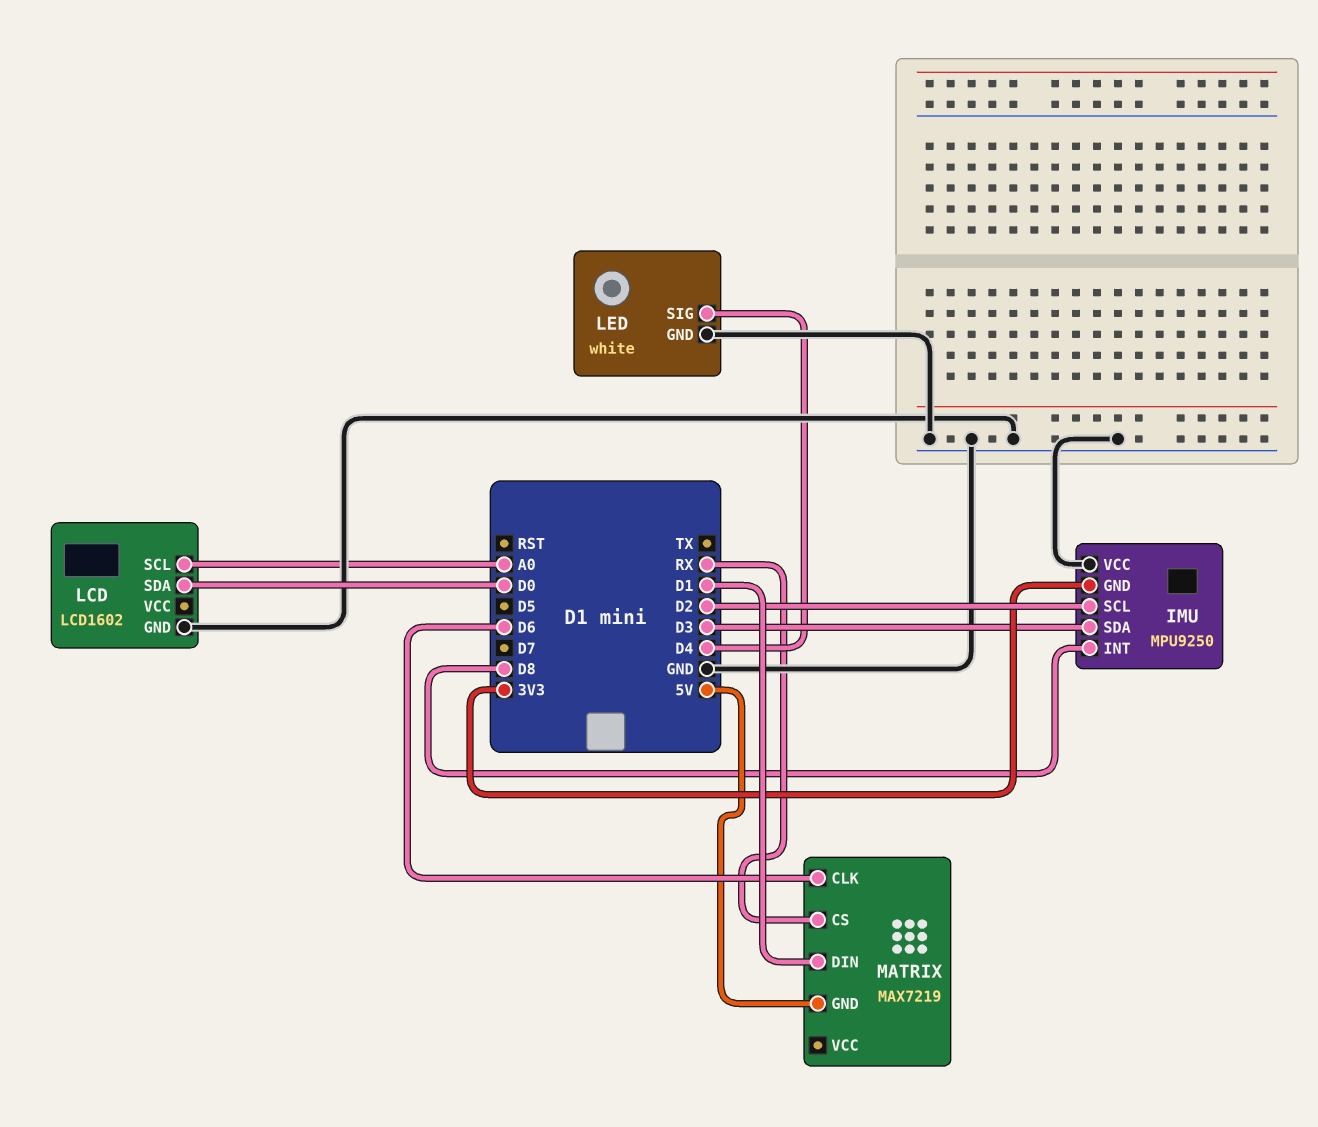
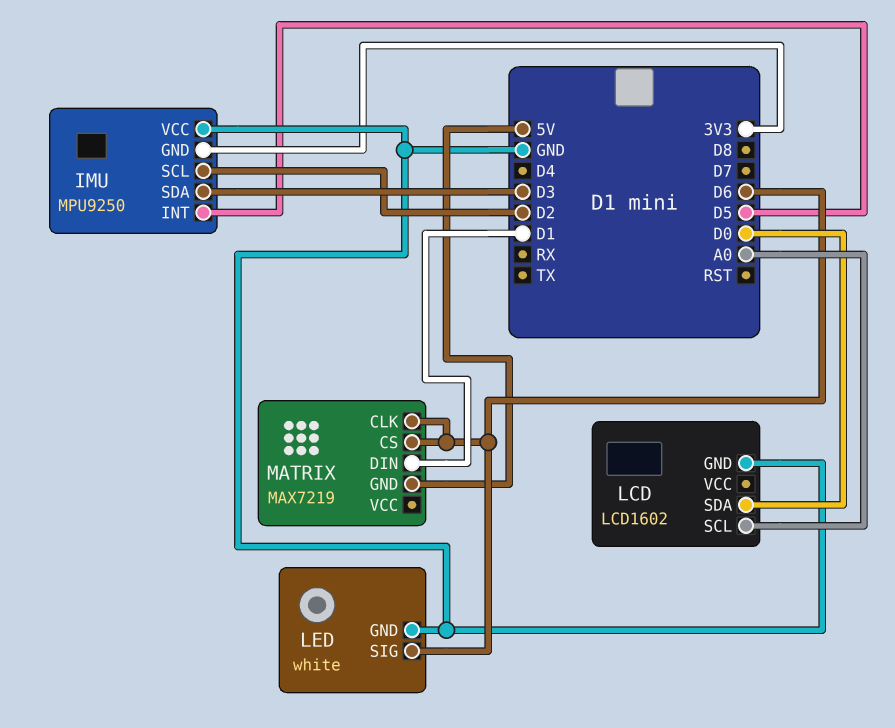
IMU pin INT: D8 -> D5
LED pin SIG: D4 -> D6
MATRIX pin CS: RX -> D6

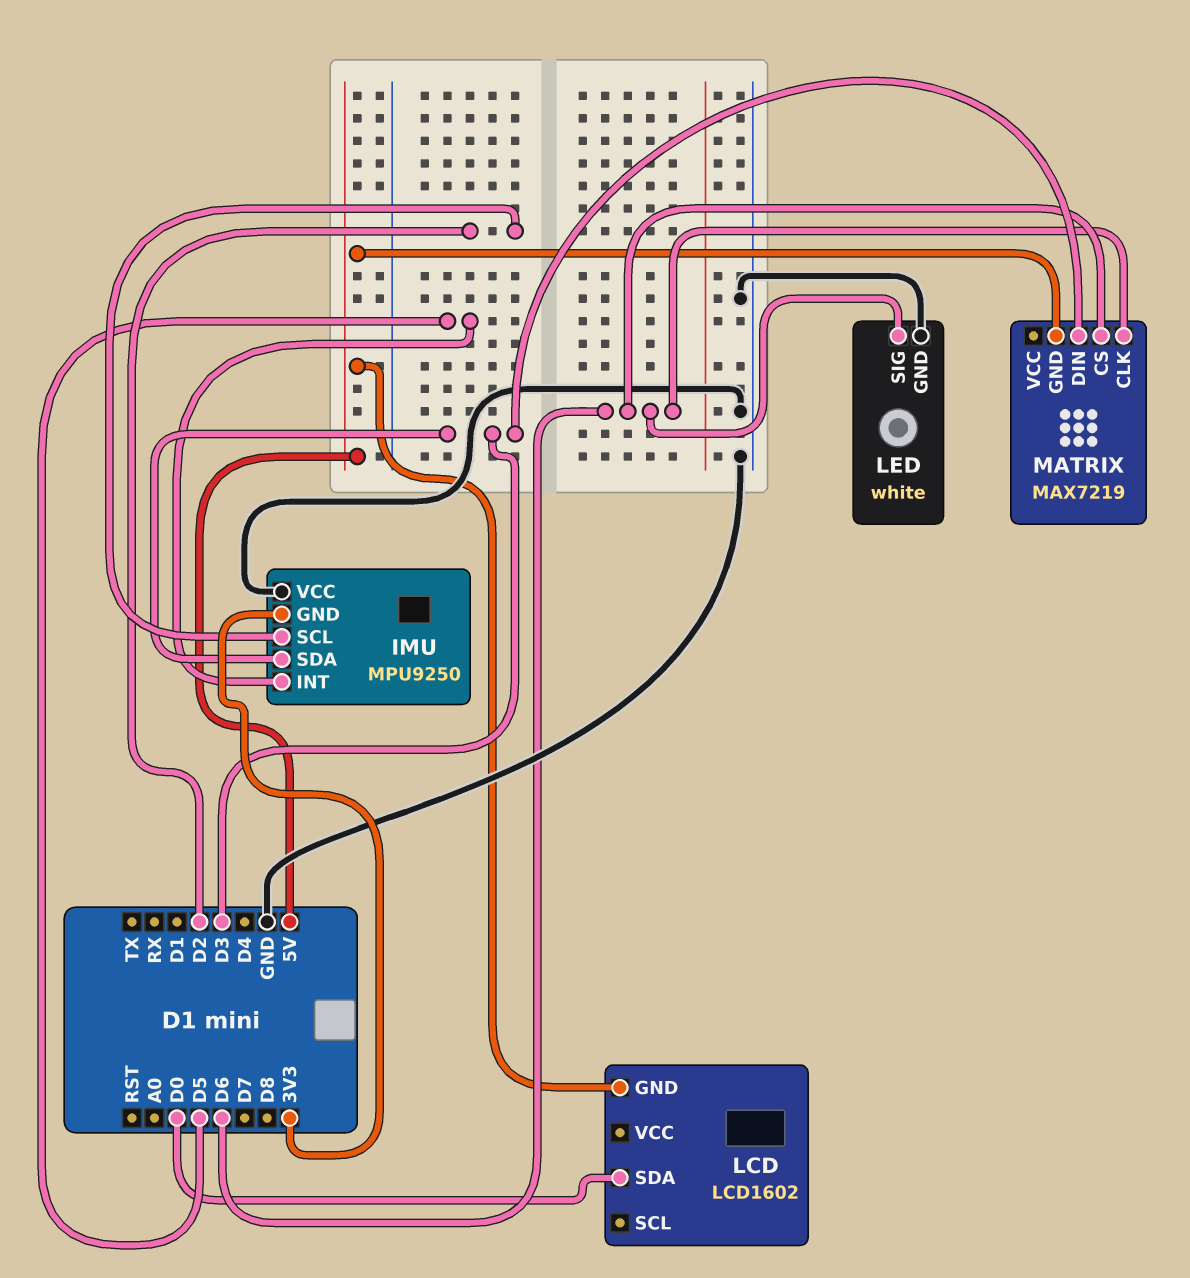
LCD pin GND: GND -> 5V
LCD pin SCL: A0 -> none
MATRIX pin DIN: D1 -> D3

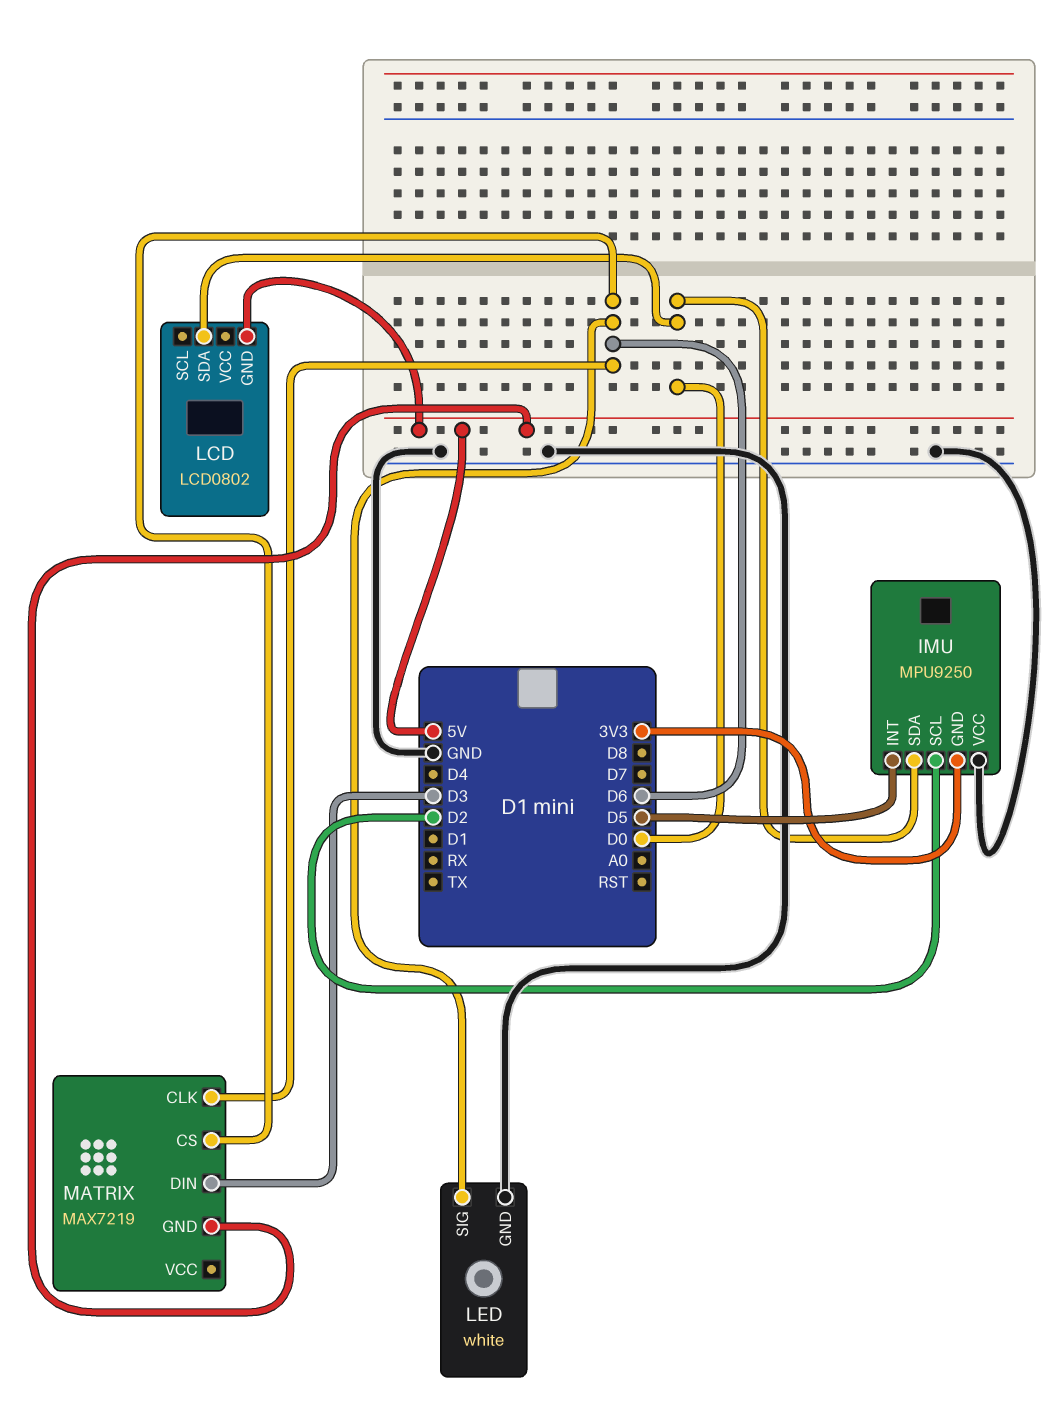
IMU pin SDA: D3 -> D0
LCD: LCD1602 -> LCD0802

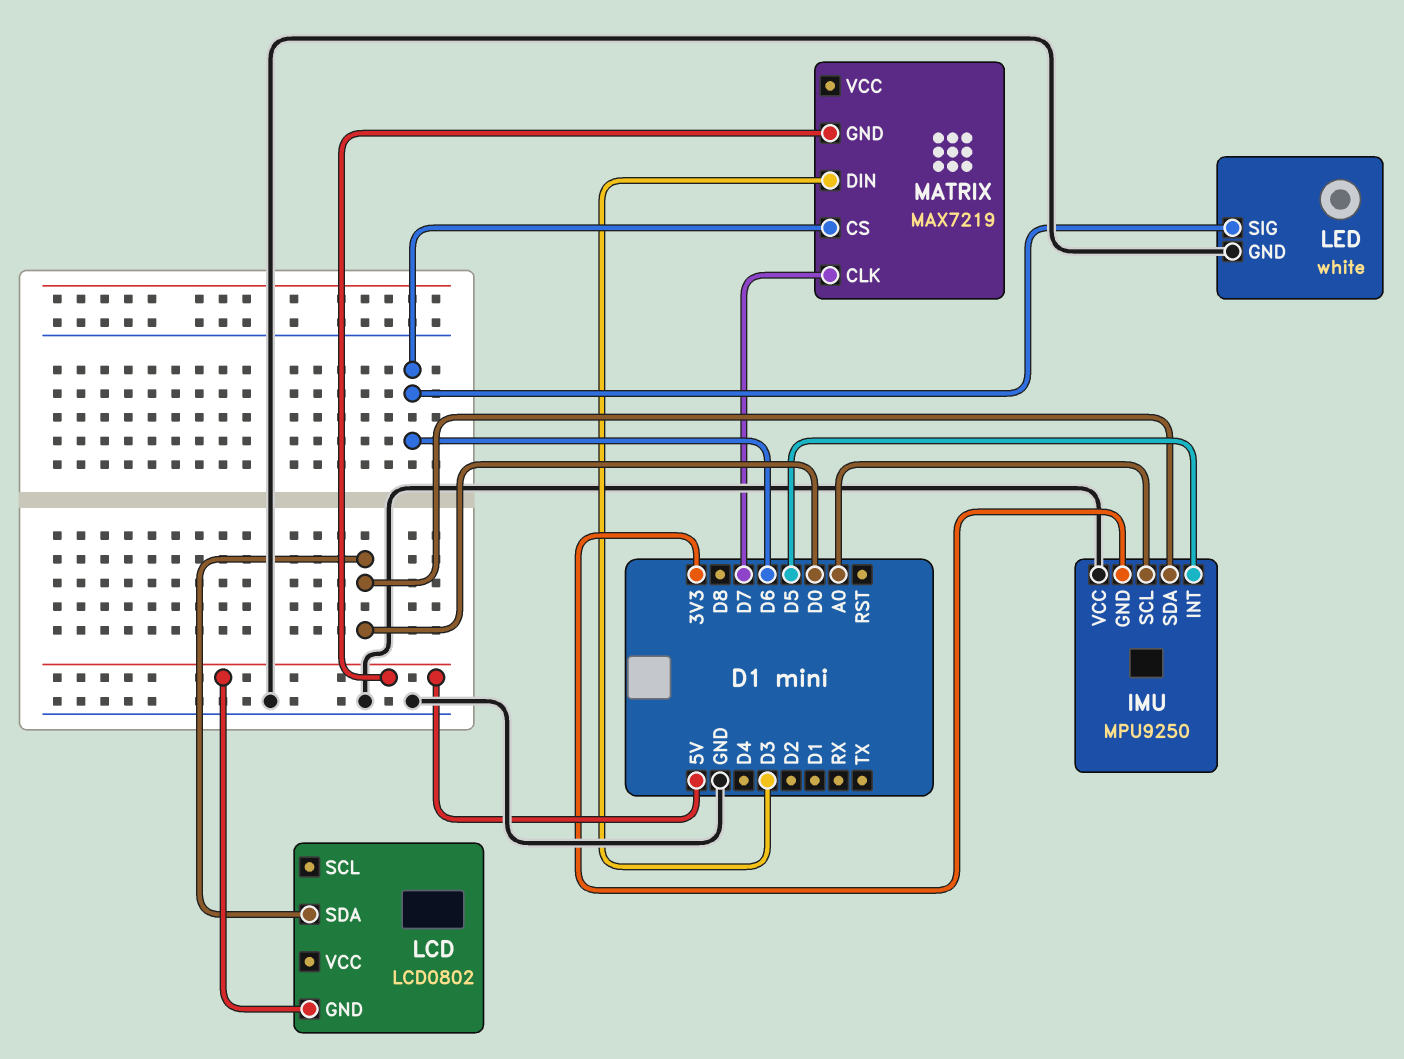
IMU pin SCL: D2 -> A0
MATRIX pin CLK: D6 -> D7

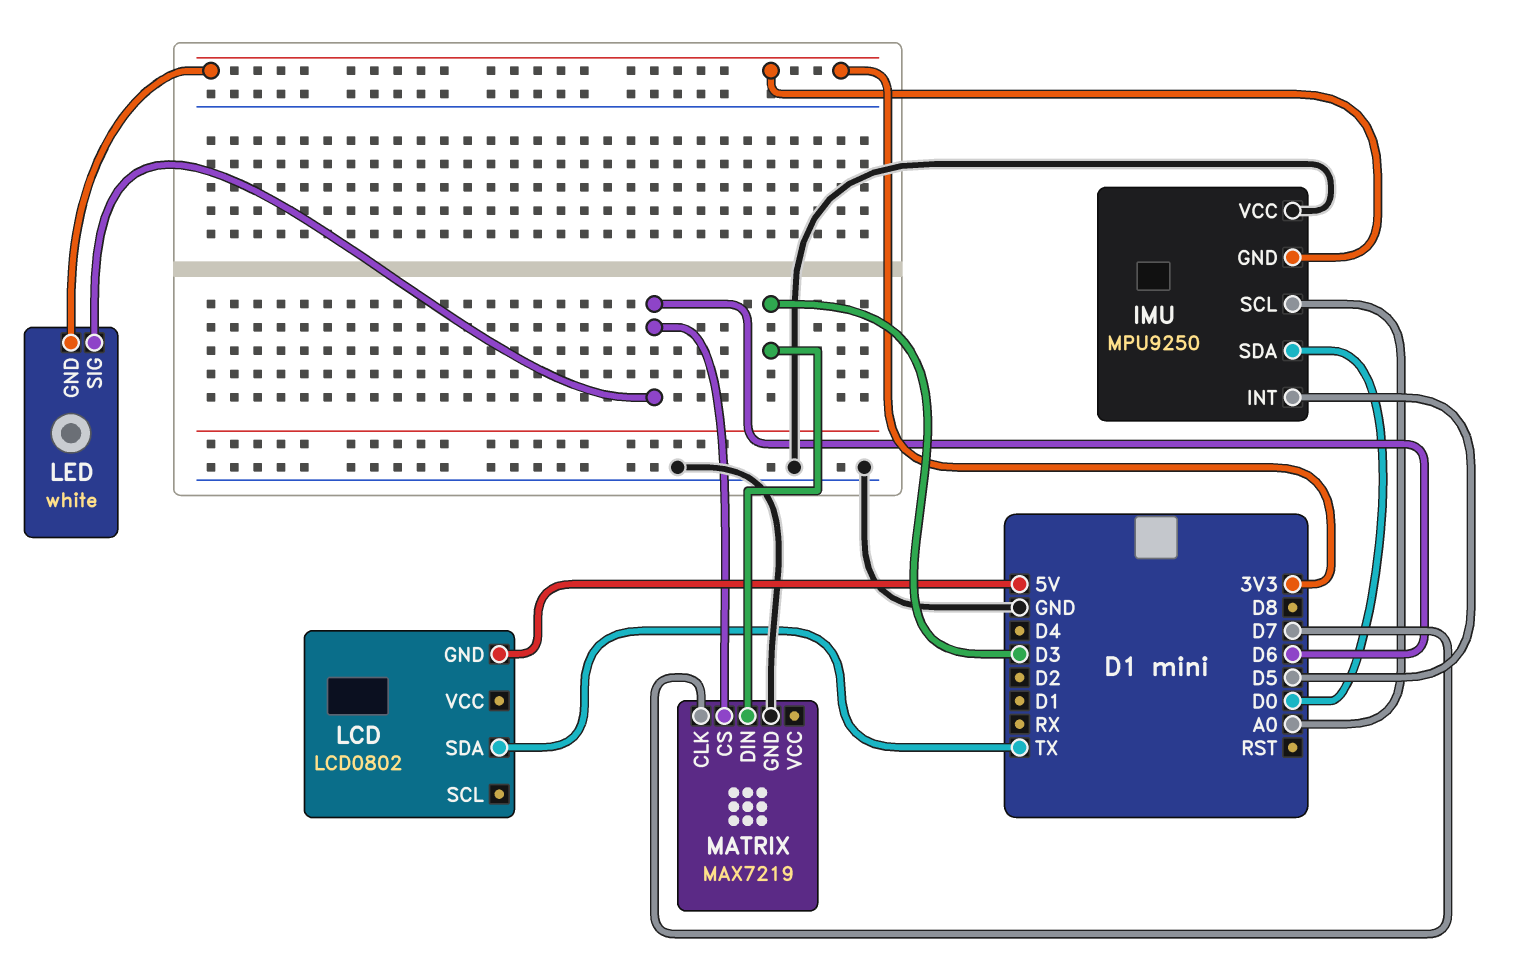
LCD pin SDA: D0 -> TX
LED pin GND: GND -> 3V3
MATRIX pin GND: 5V -> GND

